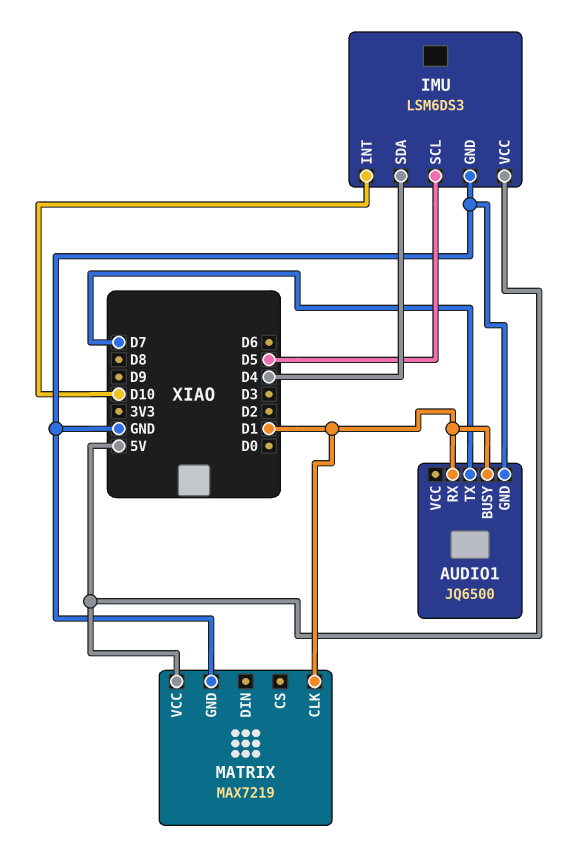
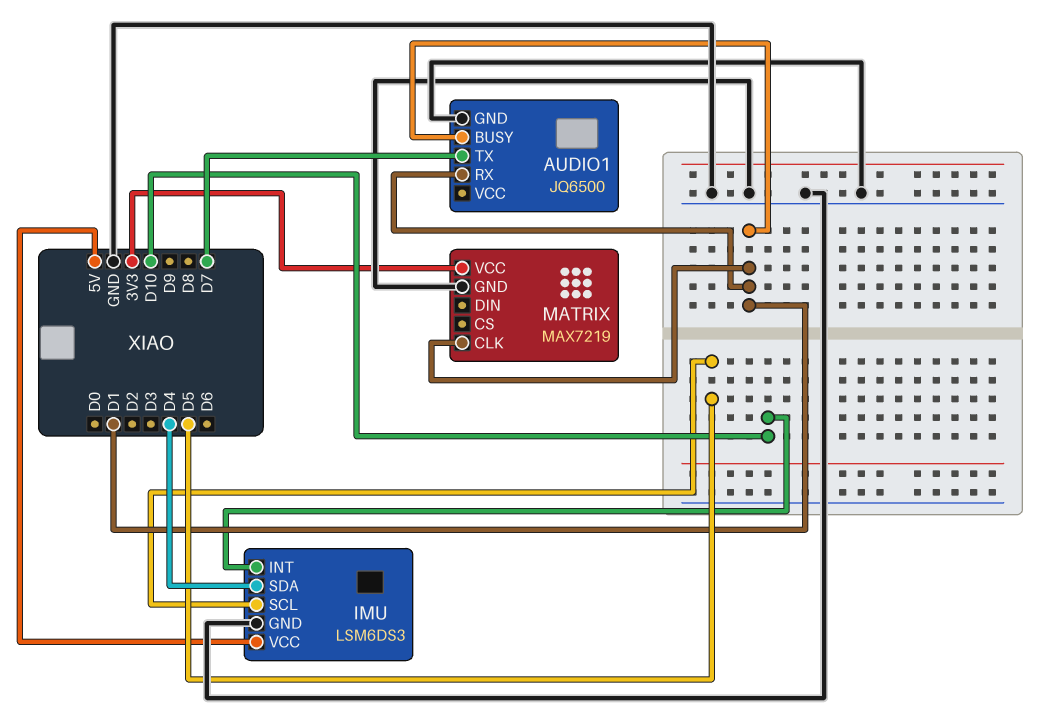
MATRIX pin VCC: 5V -> 3V3

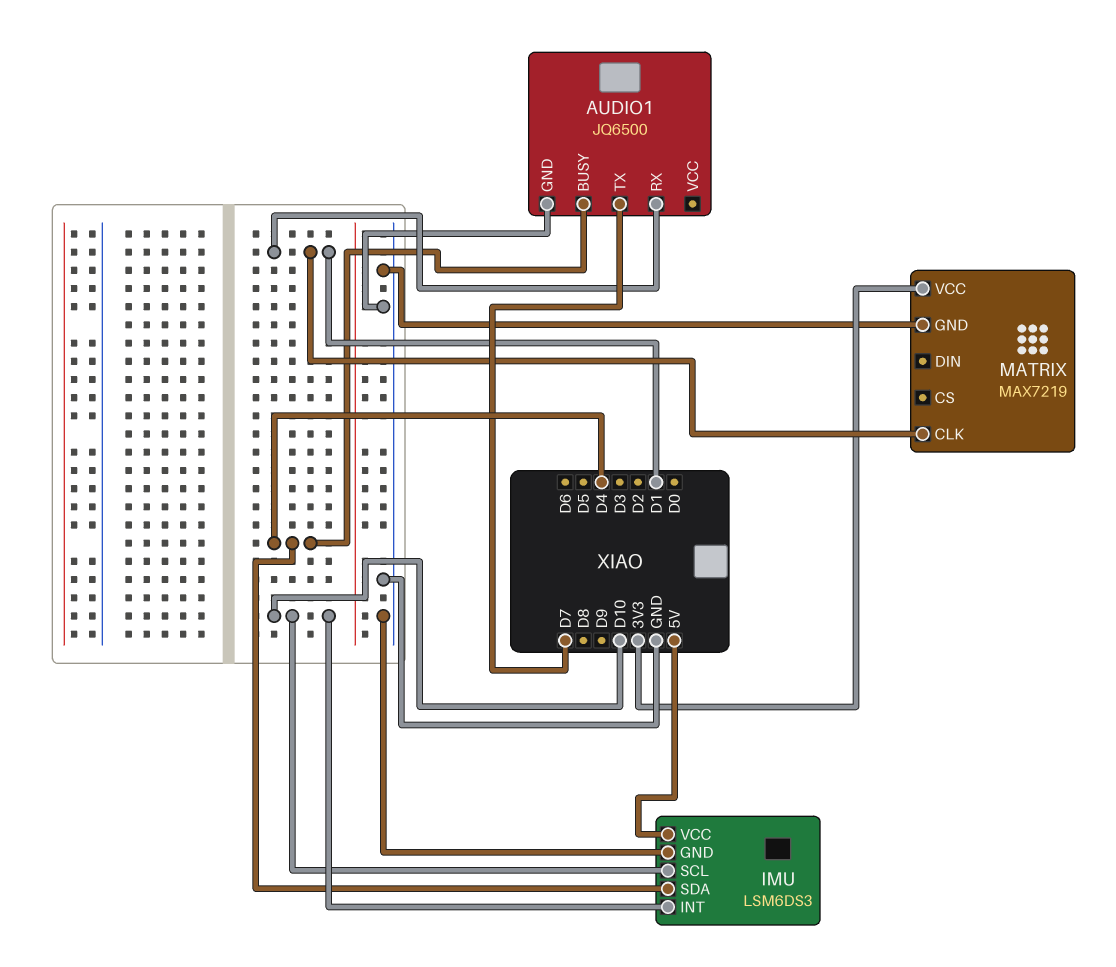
AUDIO1 pin BUSY: D1 -> D4
IMU pin SCL: D5 -> D10

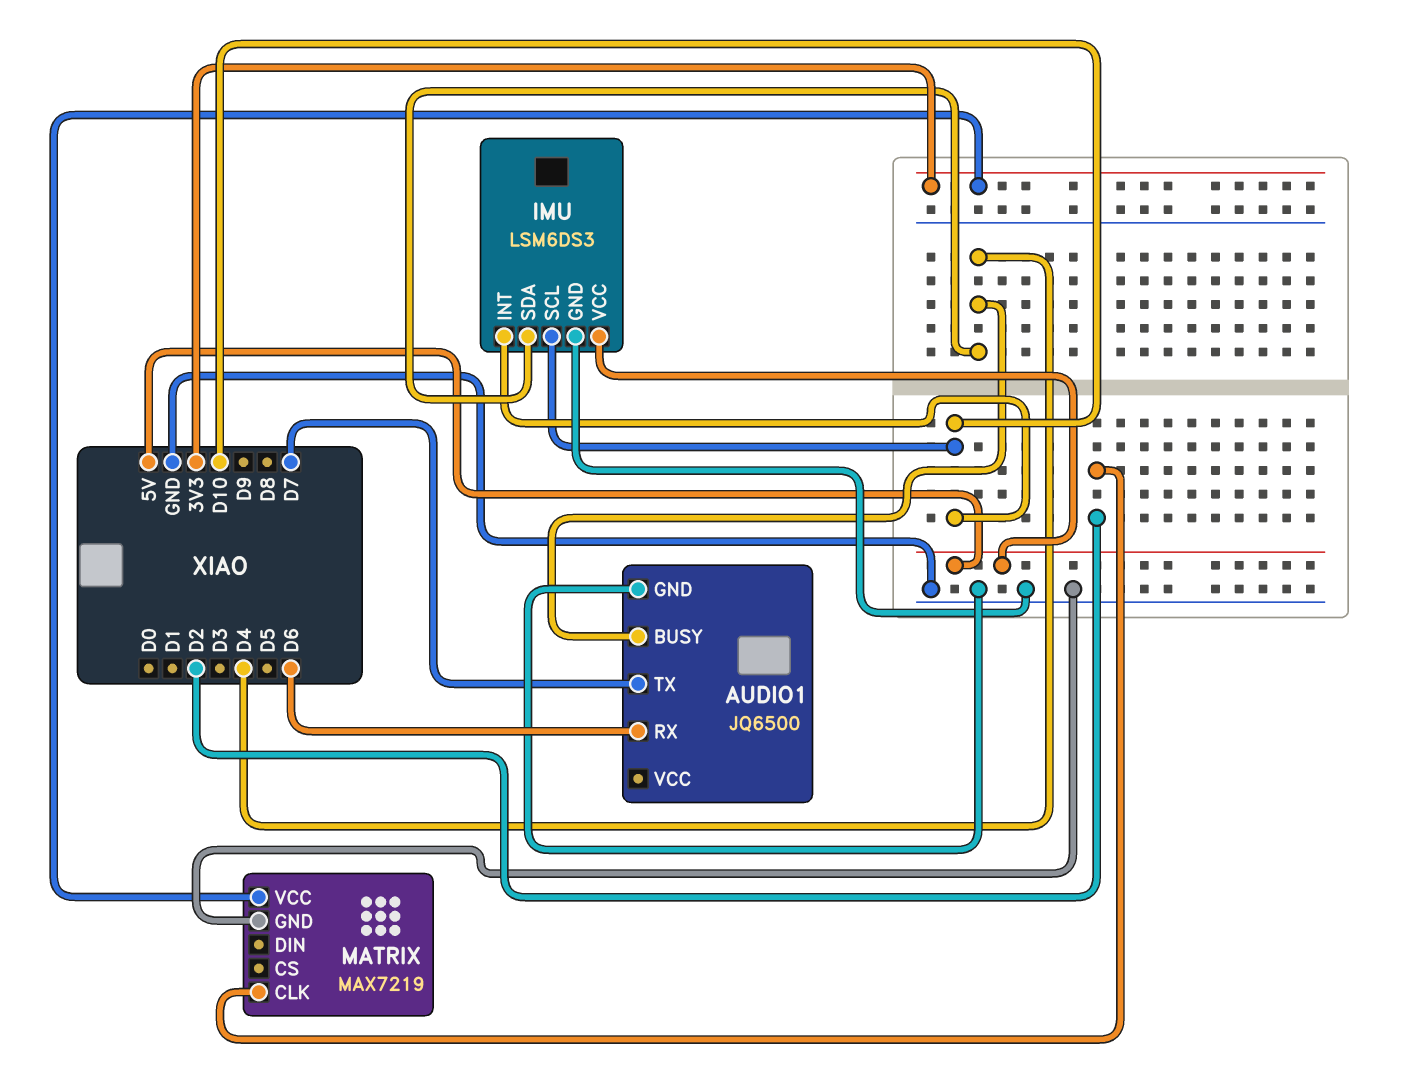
AUDIO1 pin RX: D1 -> D6
MATRIX pin CLK: D1 -> D2

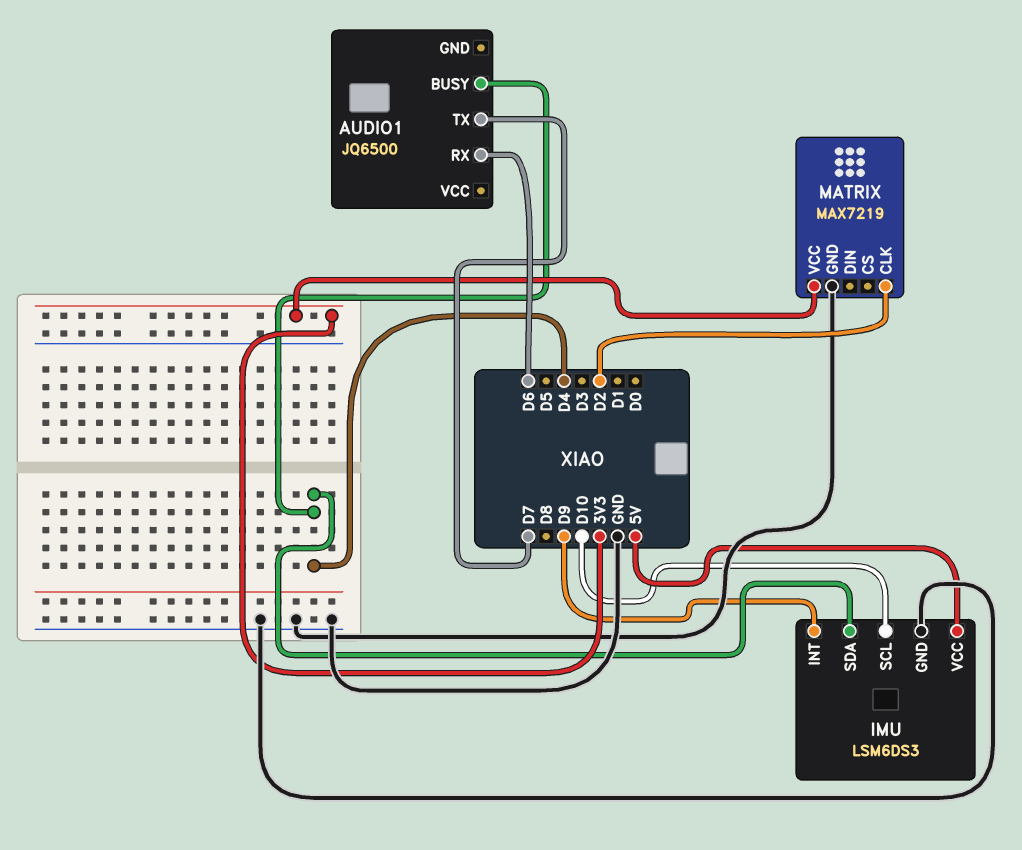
AUDIO1 pin GND: GND -> none
IMU pin INT: D10 -> D9

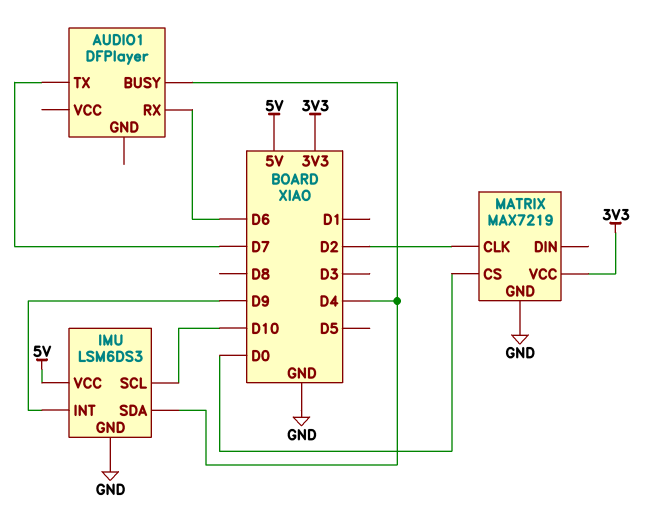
AUDIO1: JQ6500 -> DFPlayer
MATRIX pin CS: none -> D0

